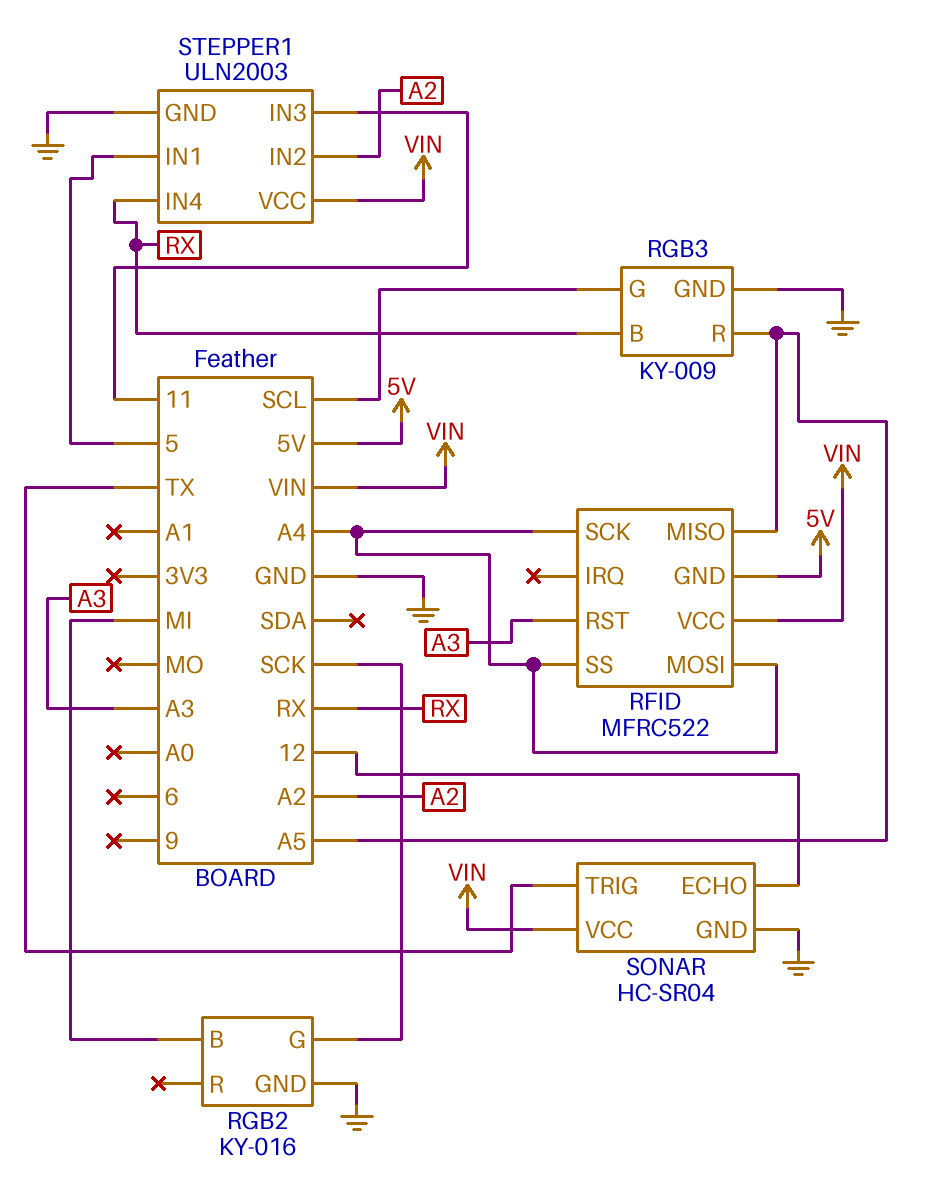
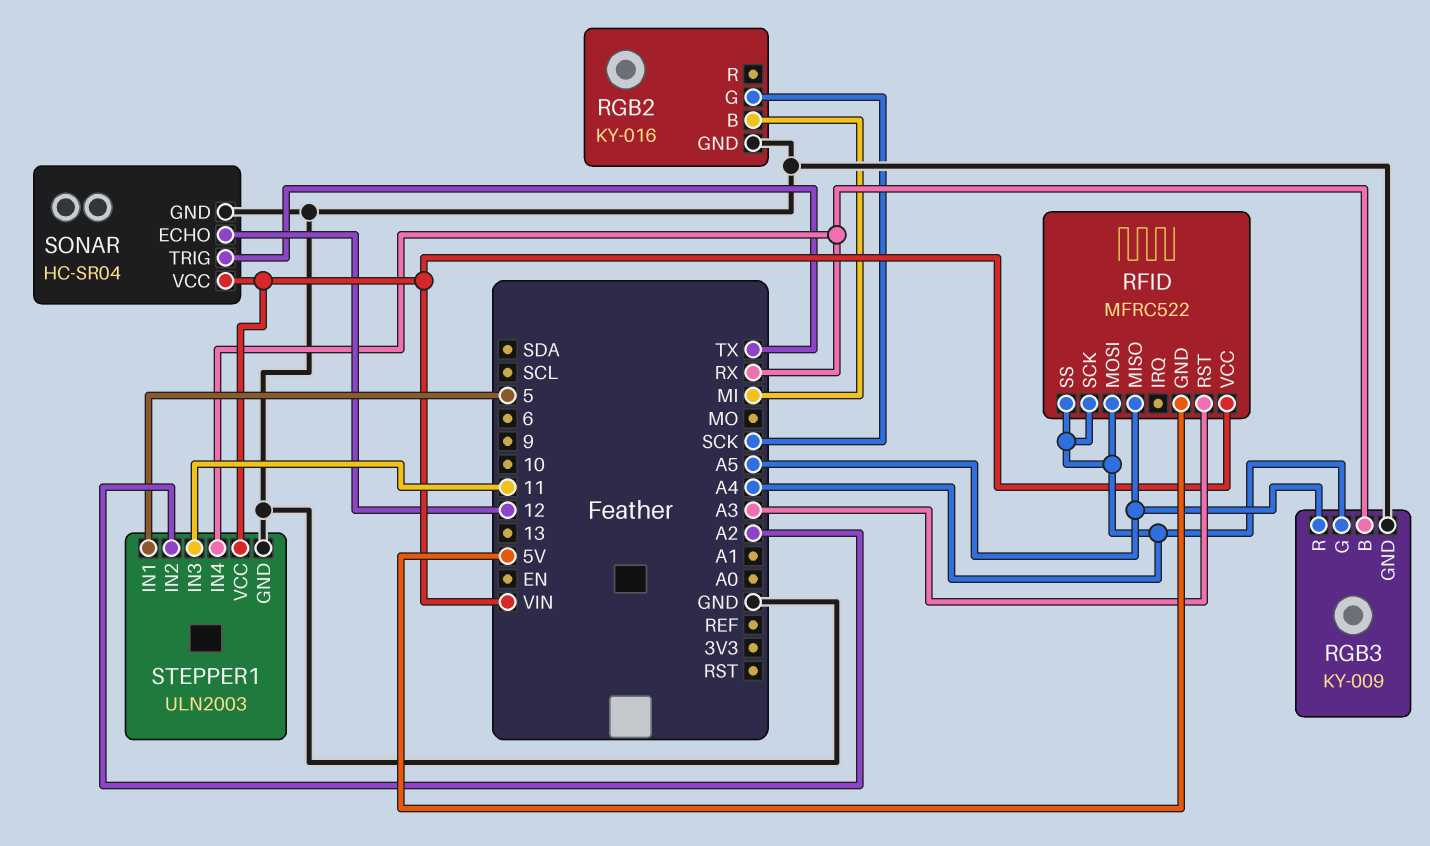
RGB3 pin G: SCL -> A4

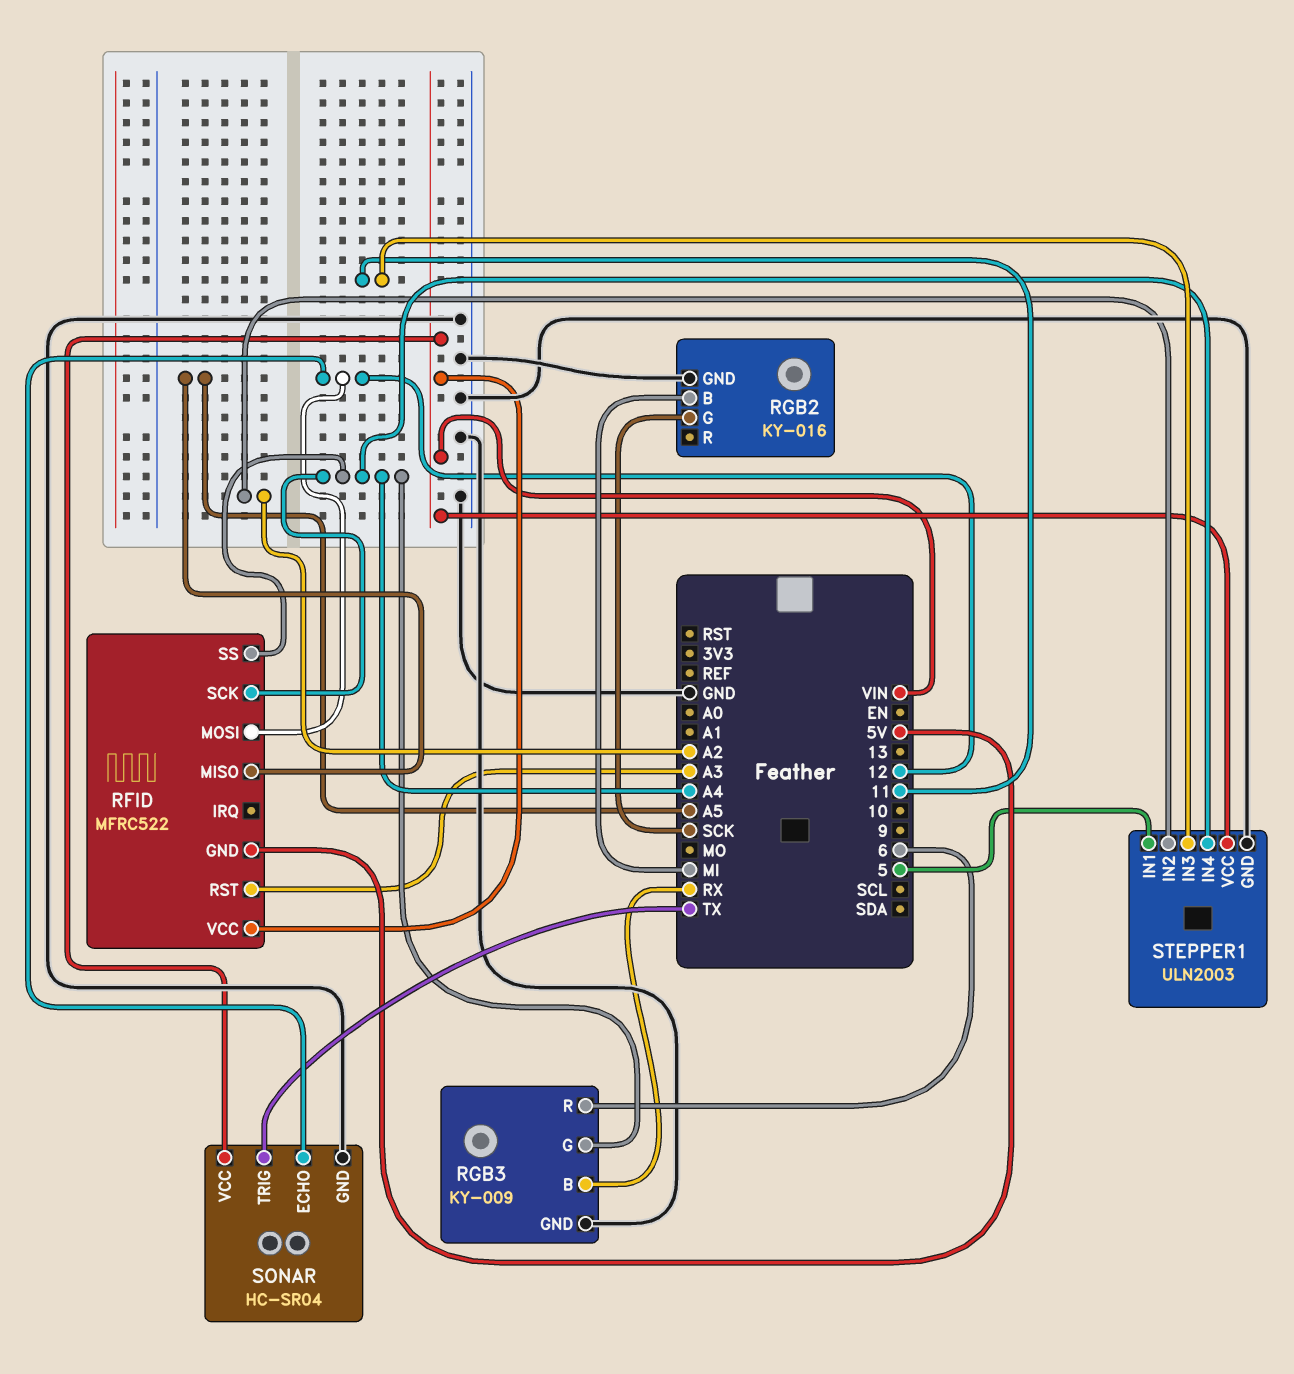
RFID pin MOSI: A4 -> 12
RGB3 pin R: A5 -> 6
STEPPER1 pin IN4: RX -> A4

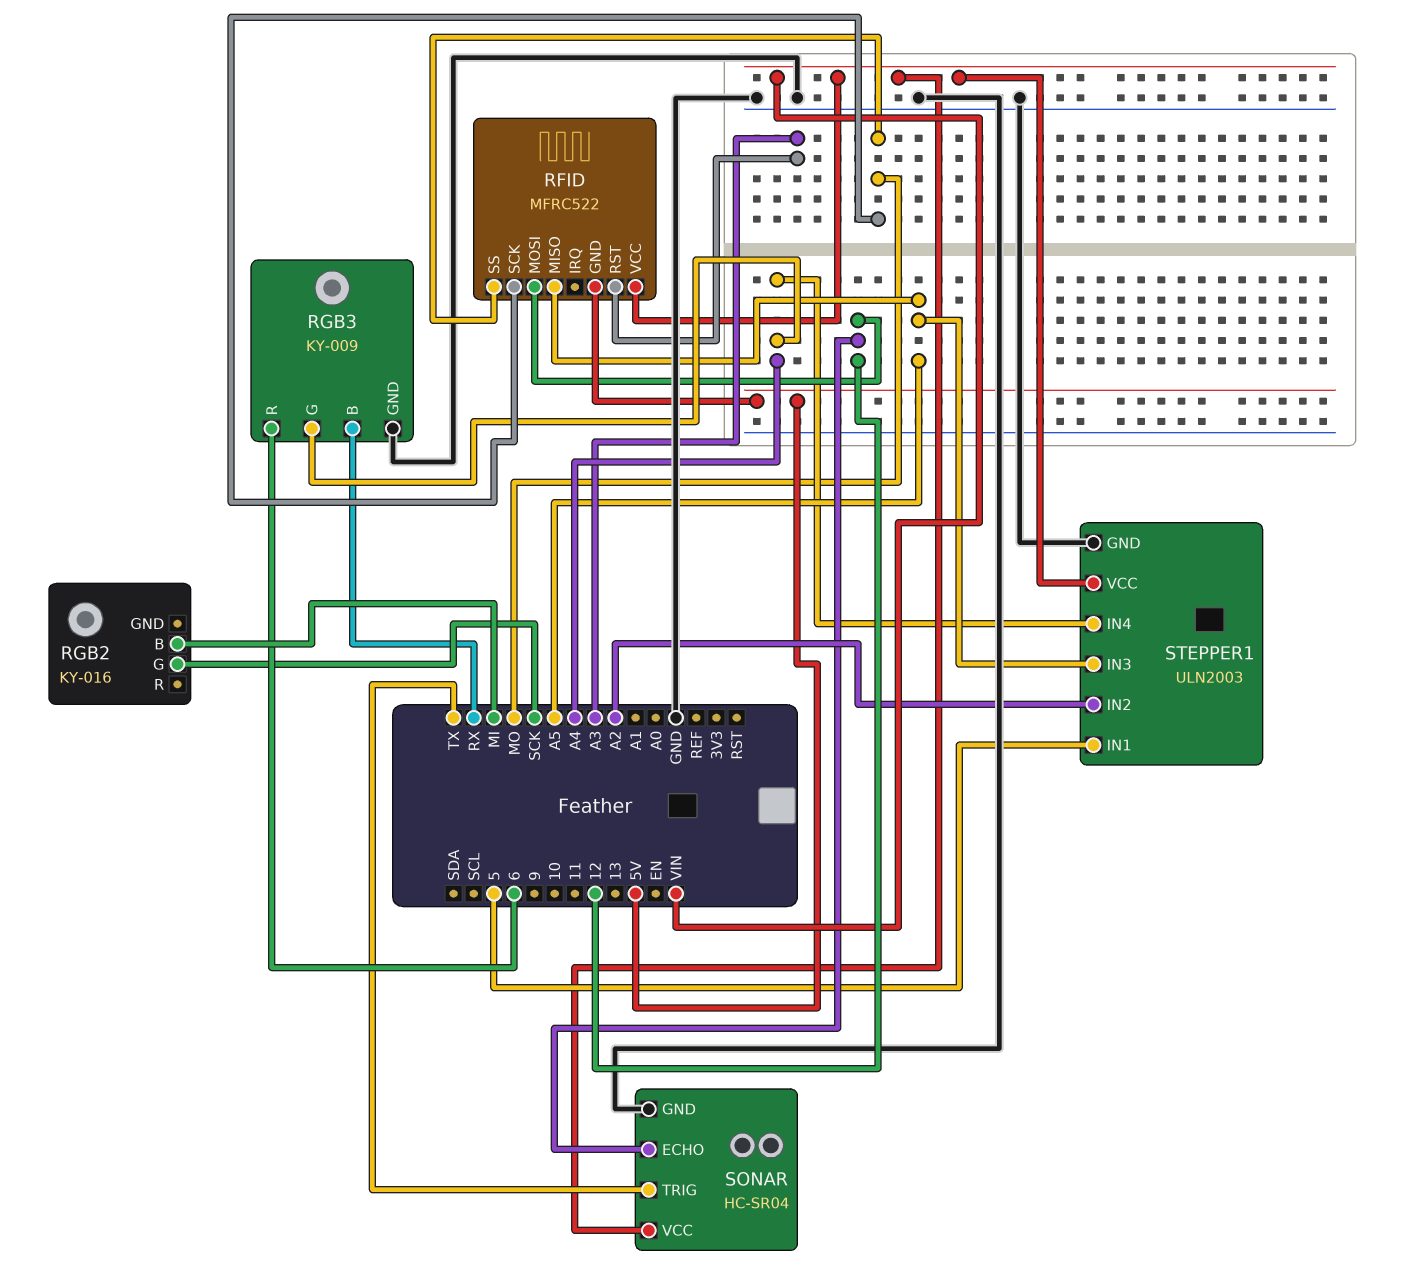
RFID pin SCK: A4 -> MO
RFID pin SS: A4 -> MO
RGB2 pin GND: GND -> none
STEPPER1 pin IN3: 11 -> A5

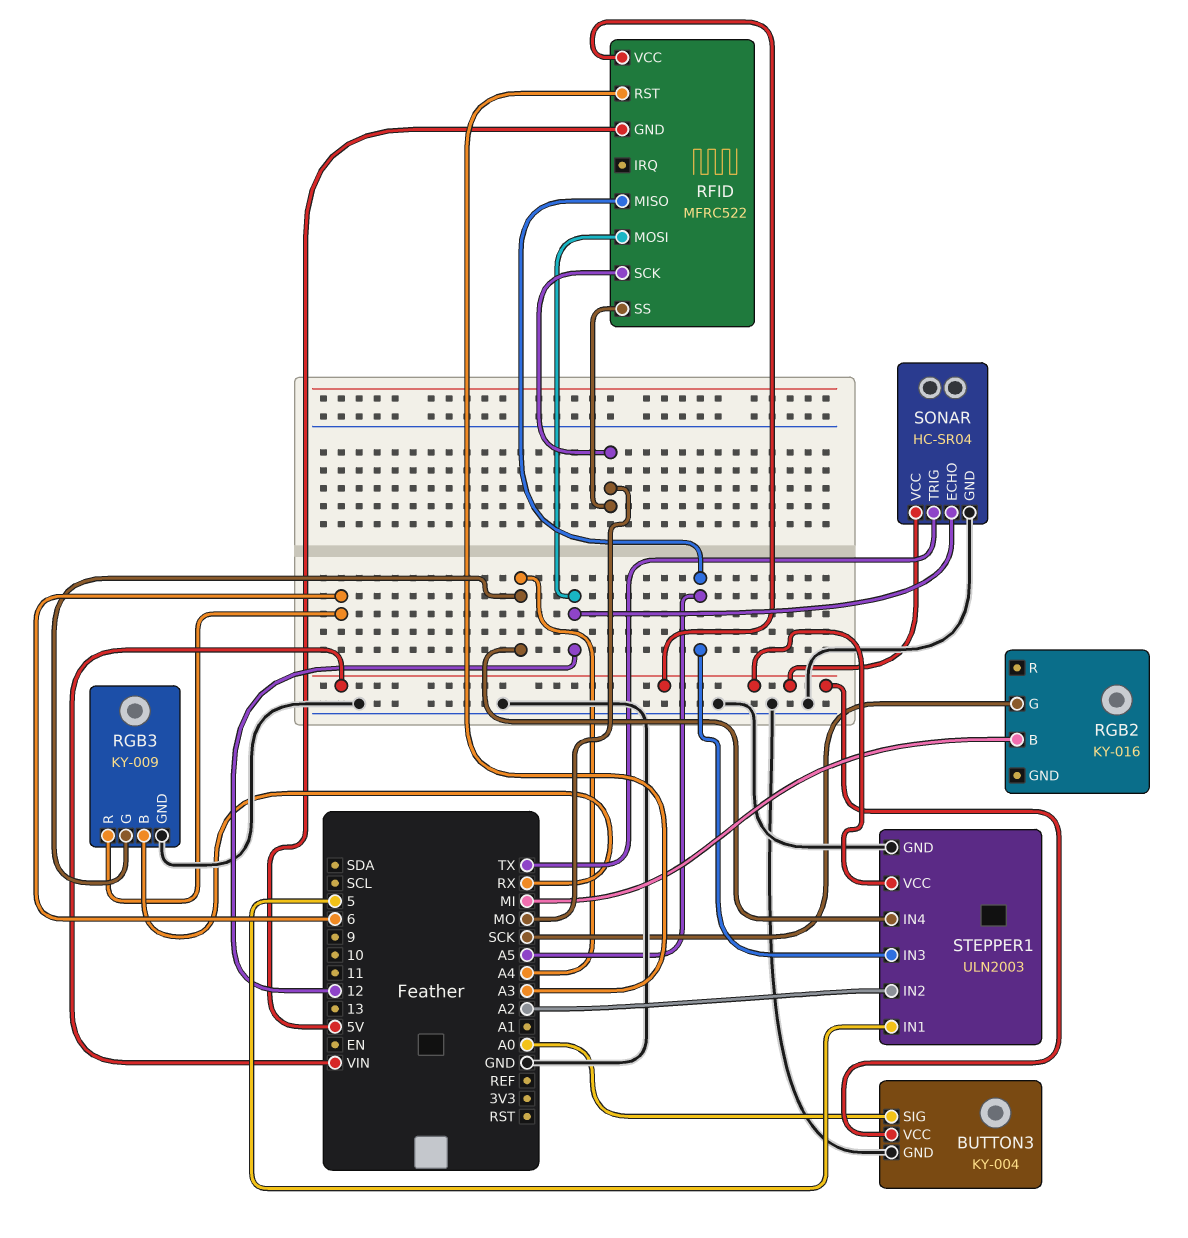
BUTTON3: none -> KY-004
BUTTON3 pin GND: none -> GND
BUTTON3 pin SIG: none -> A0
BUTTON3 pin VCC: none -> VIN

